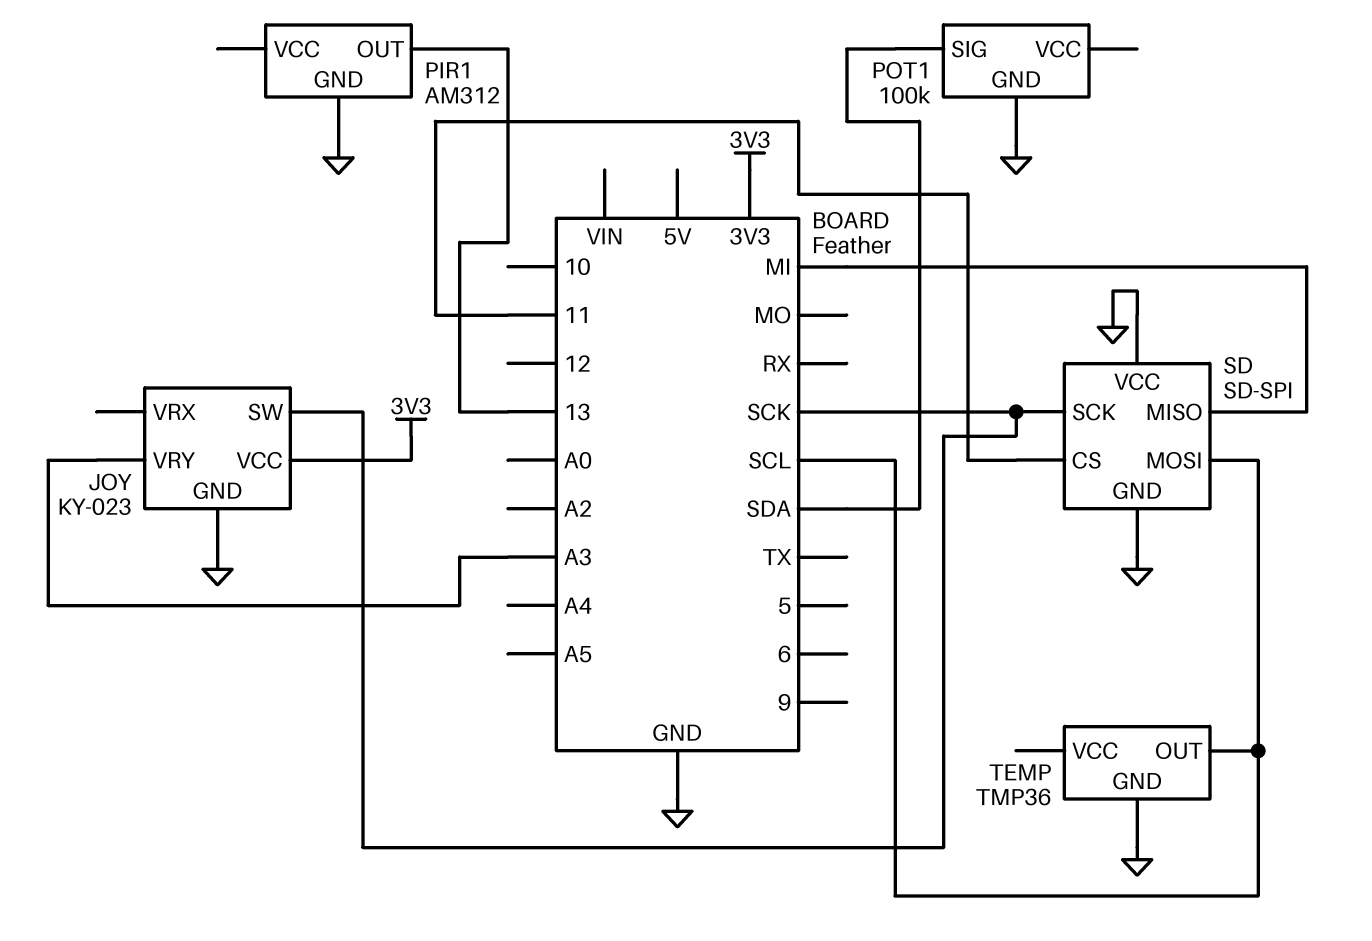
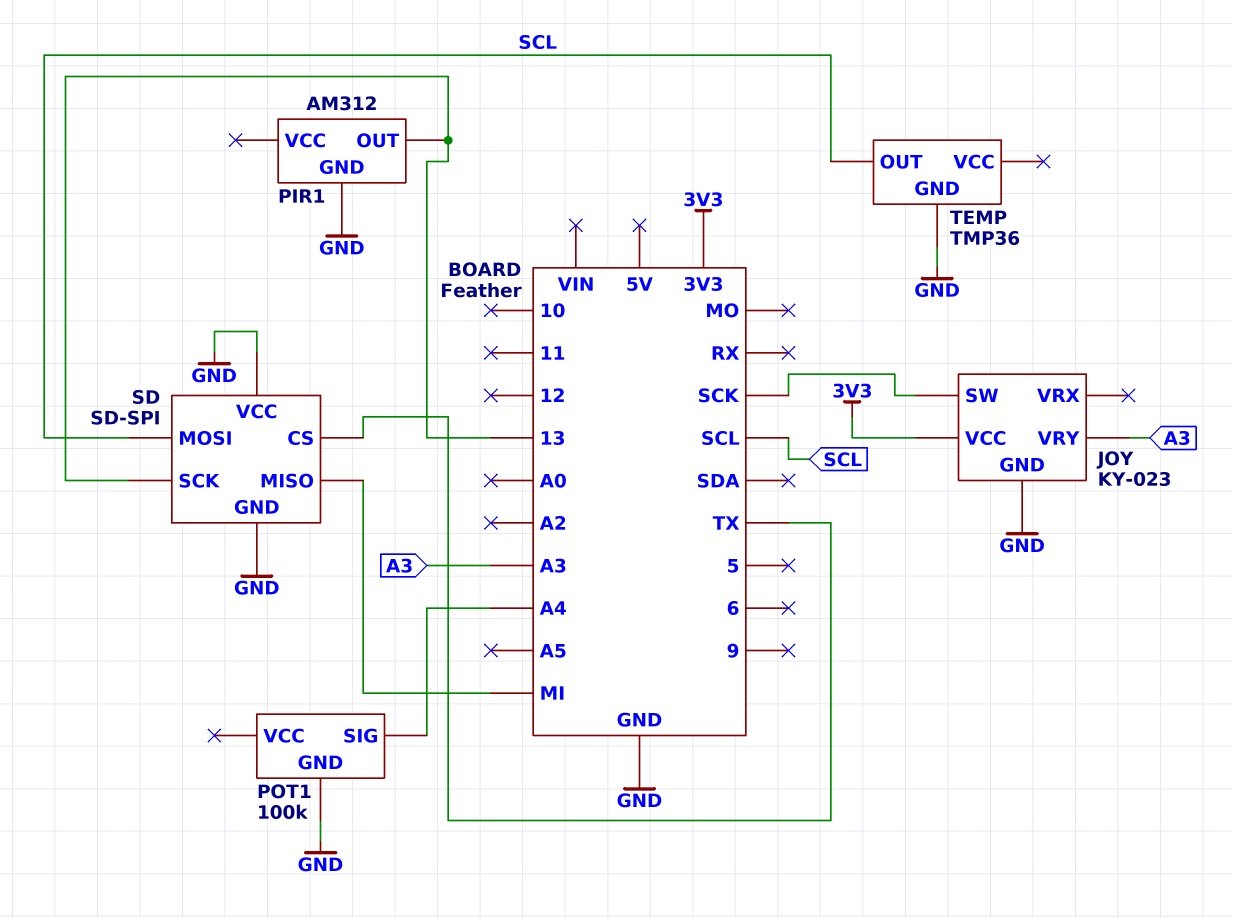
POT1 pin SIG: SDA -> A4
SD pin CS: 11 -> TX
SD pin SCK: SCK -> 13

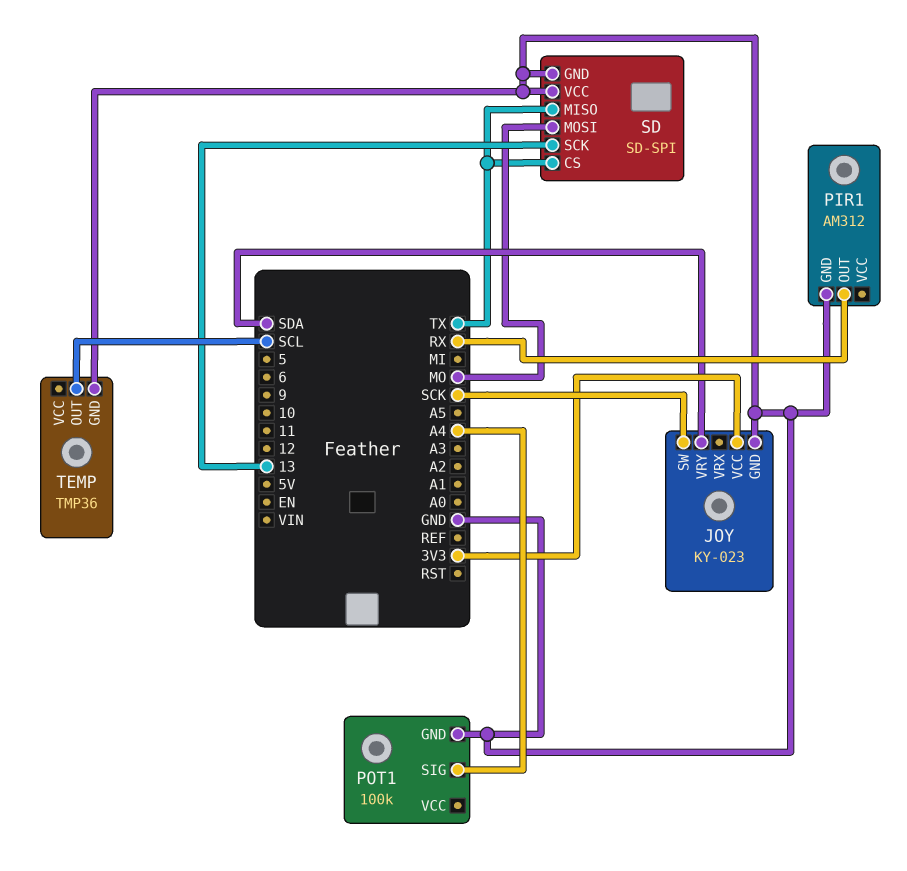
JOY pin VRY: A3 -> SDA
PIR1 pin OUT: 13 -> RX
SD pin MISO: MI -> TX
SD pin MOSI: SCL -> MO

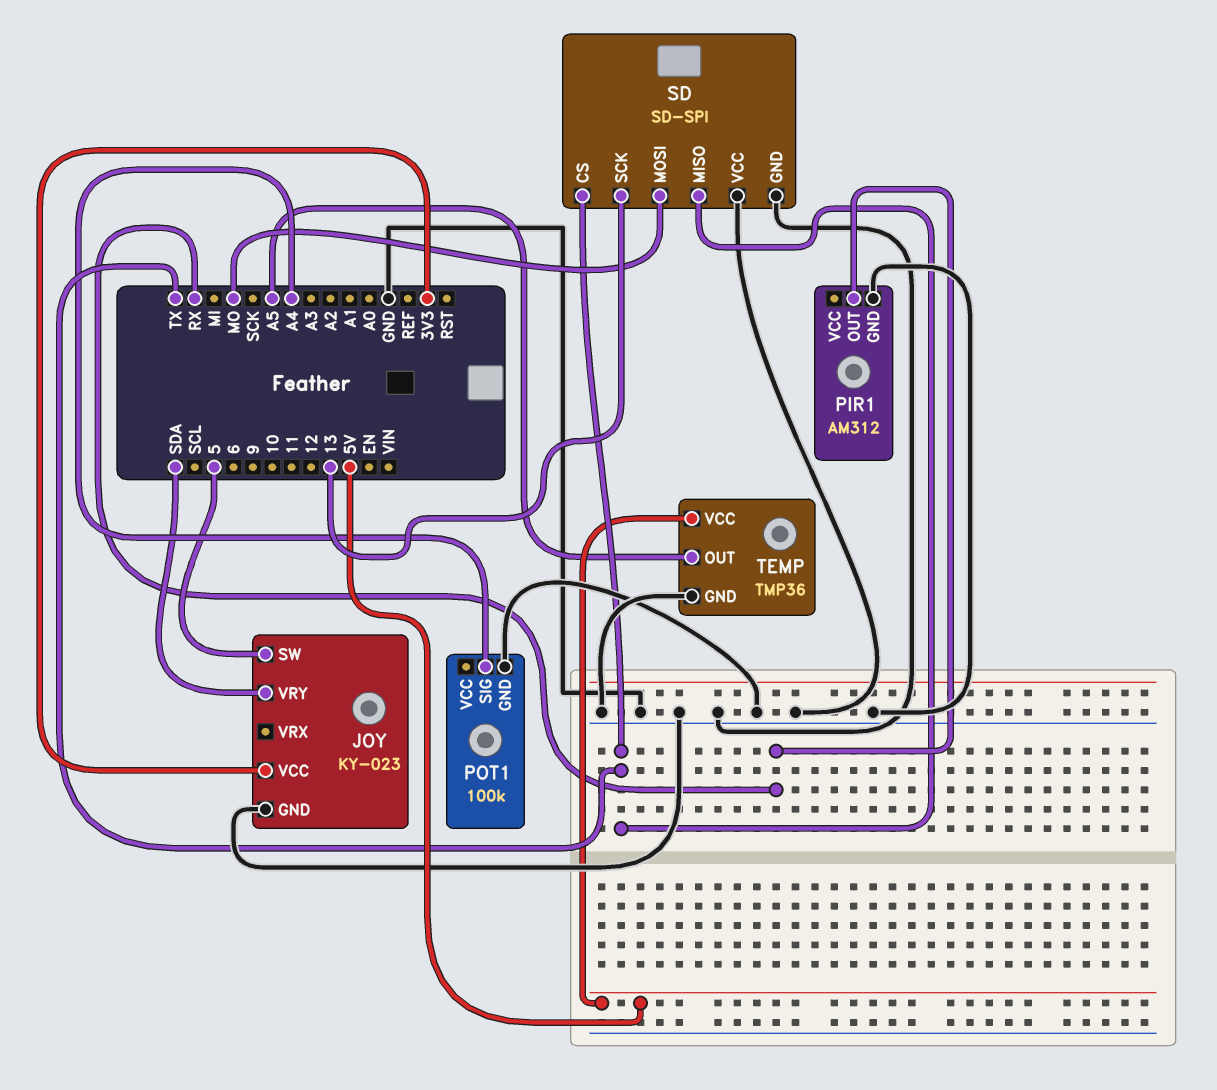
JOY pin SW: SCK -> 5
TEMP pin OUT: SCL -> A5
TEMP pin VCC: none -> 5V

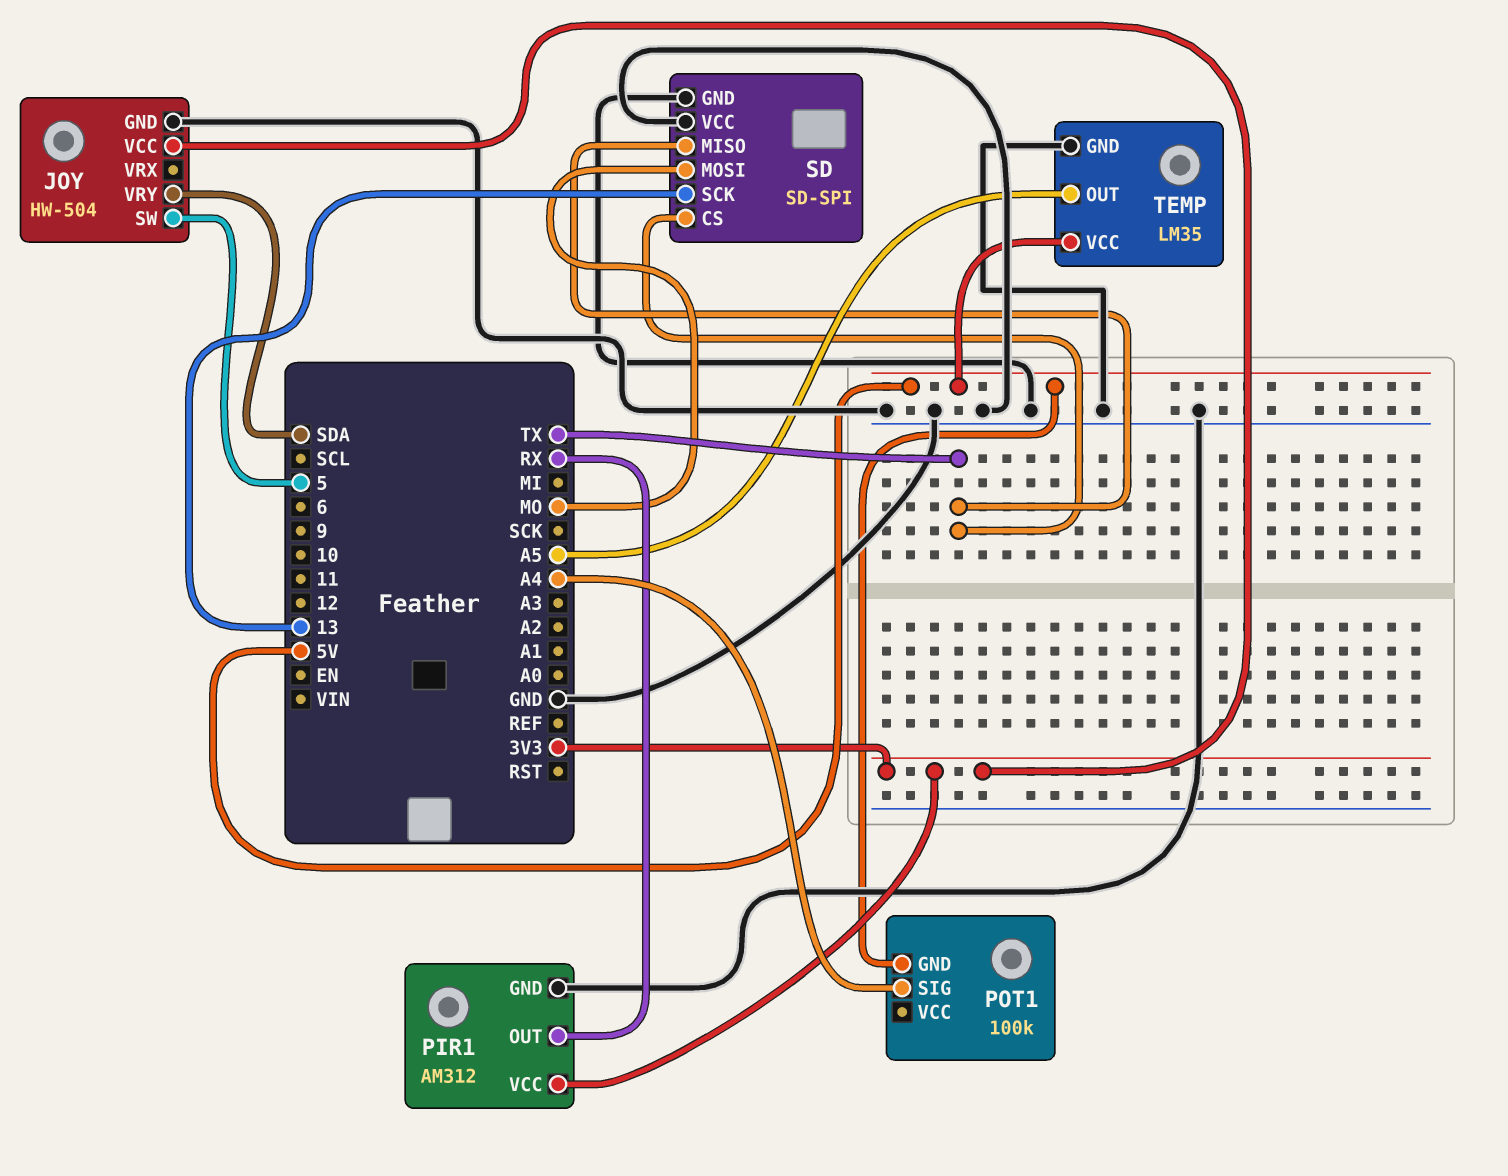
JOY: KY-023 -> HW-504
PIR1 pin VCC: none -> 3V3
POT1 pin GND: GND -> 5V
TEMP: TMP36 -> LM35

